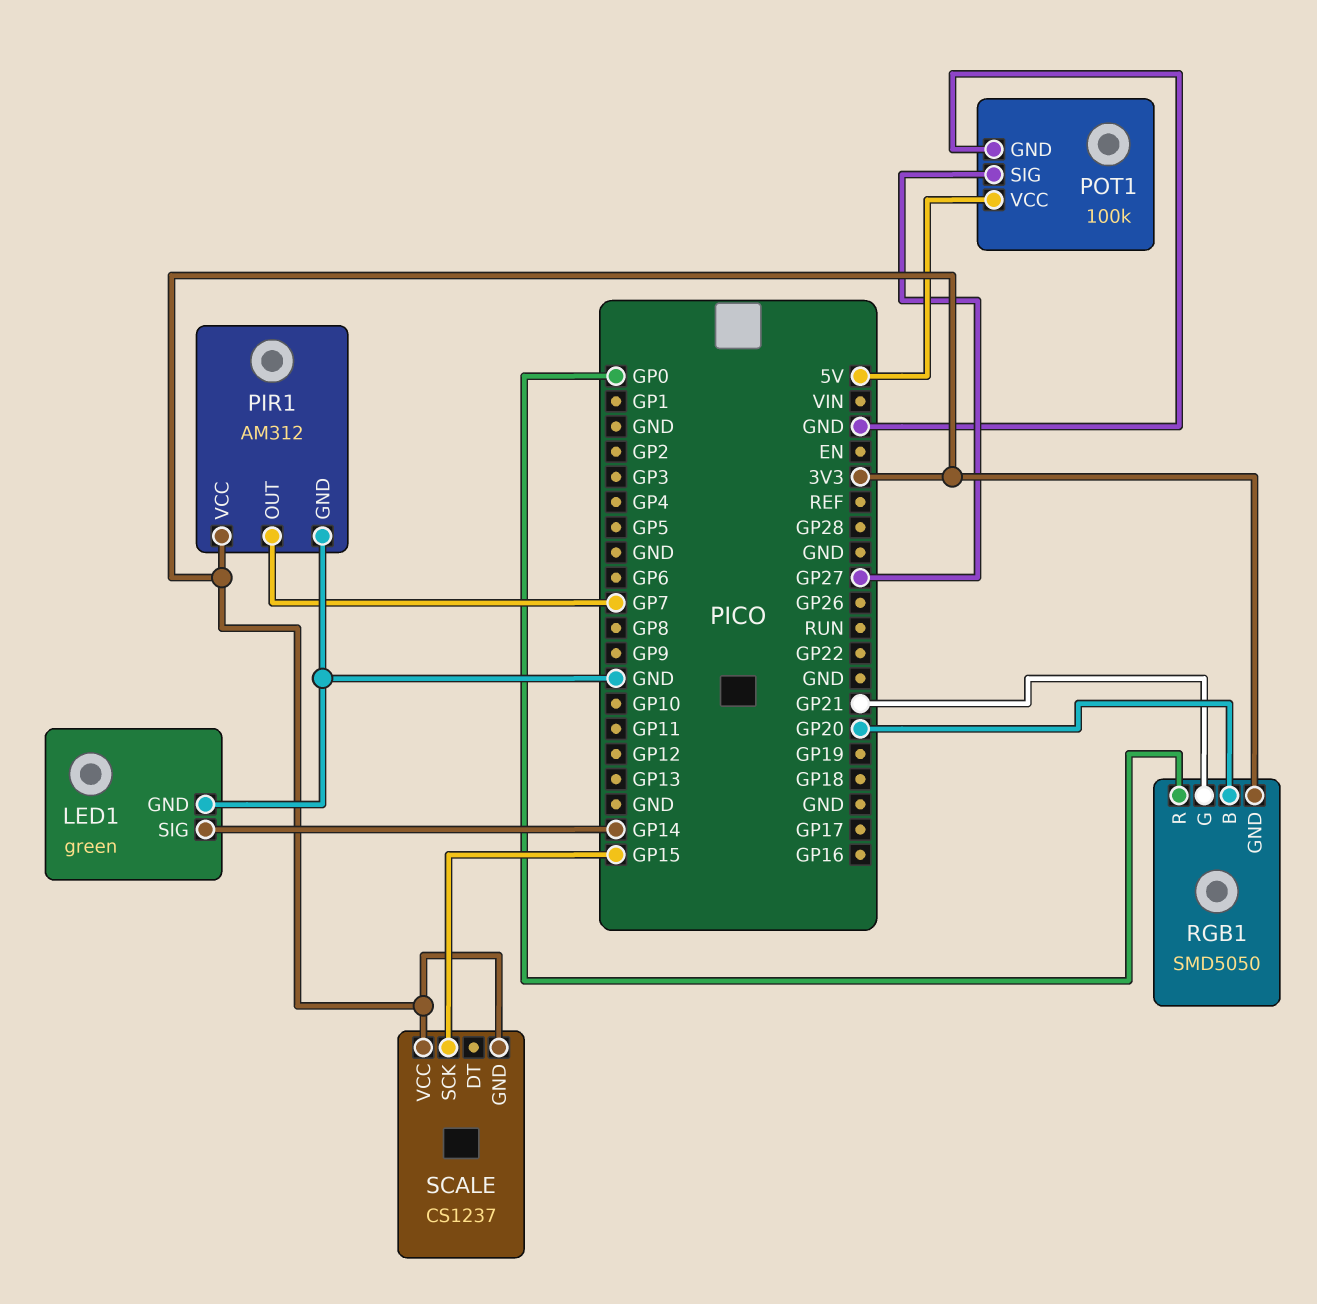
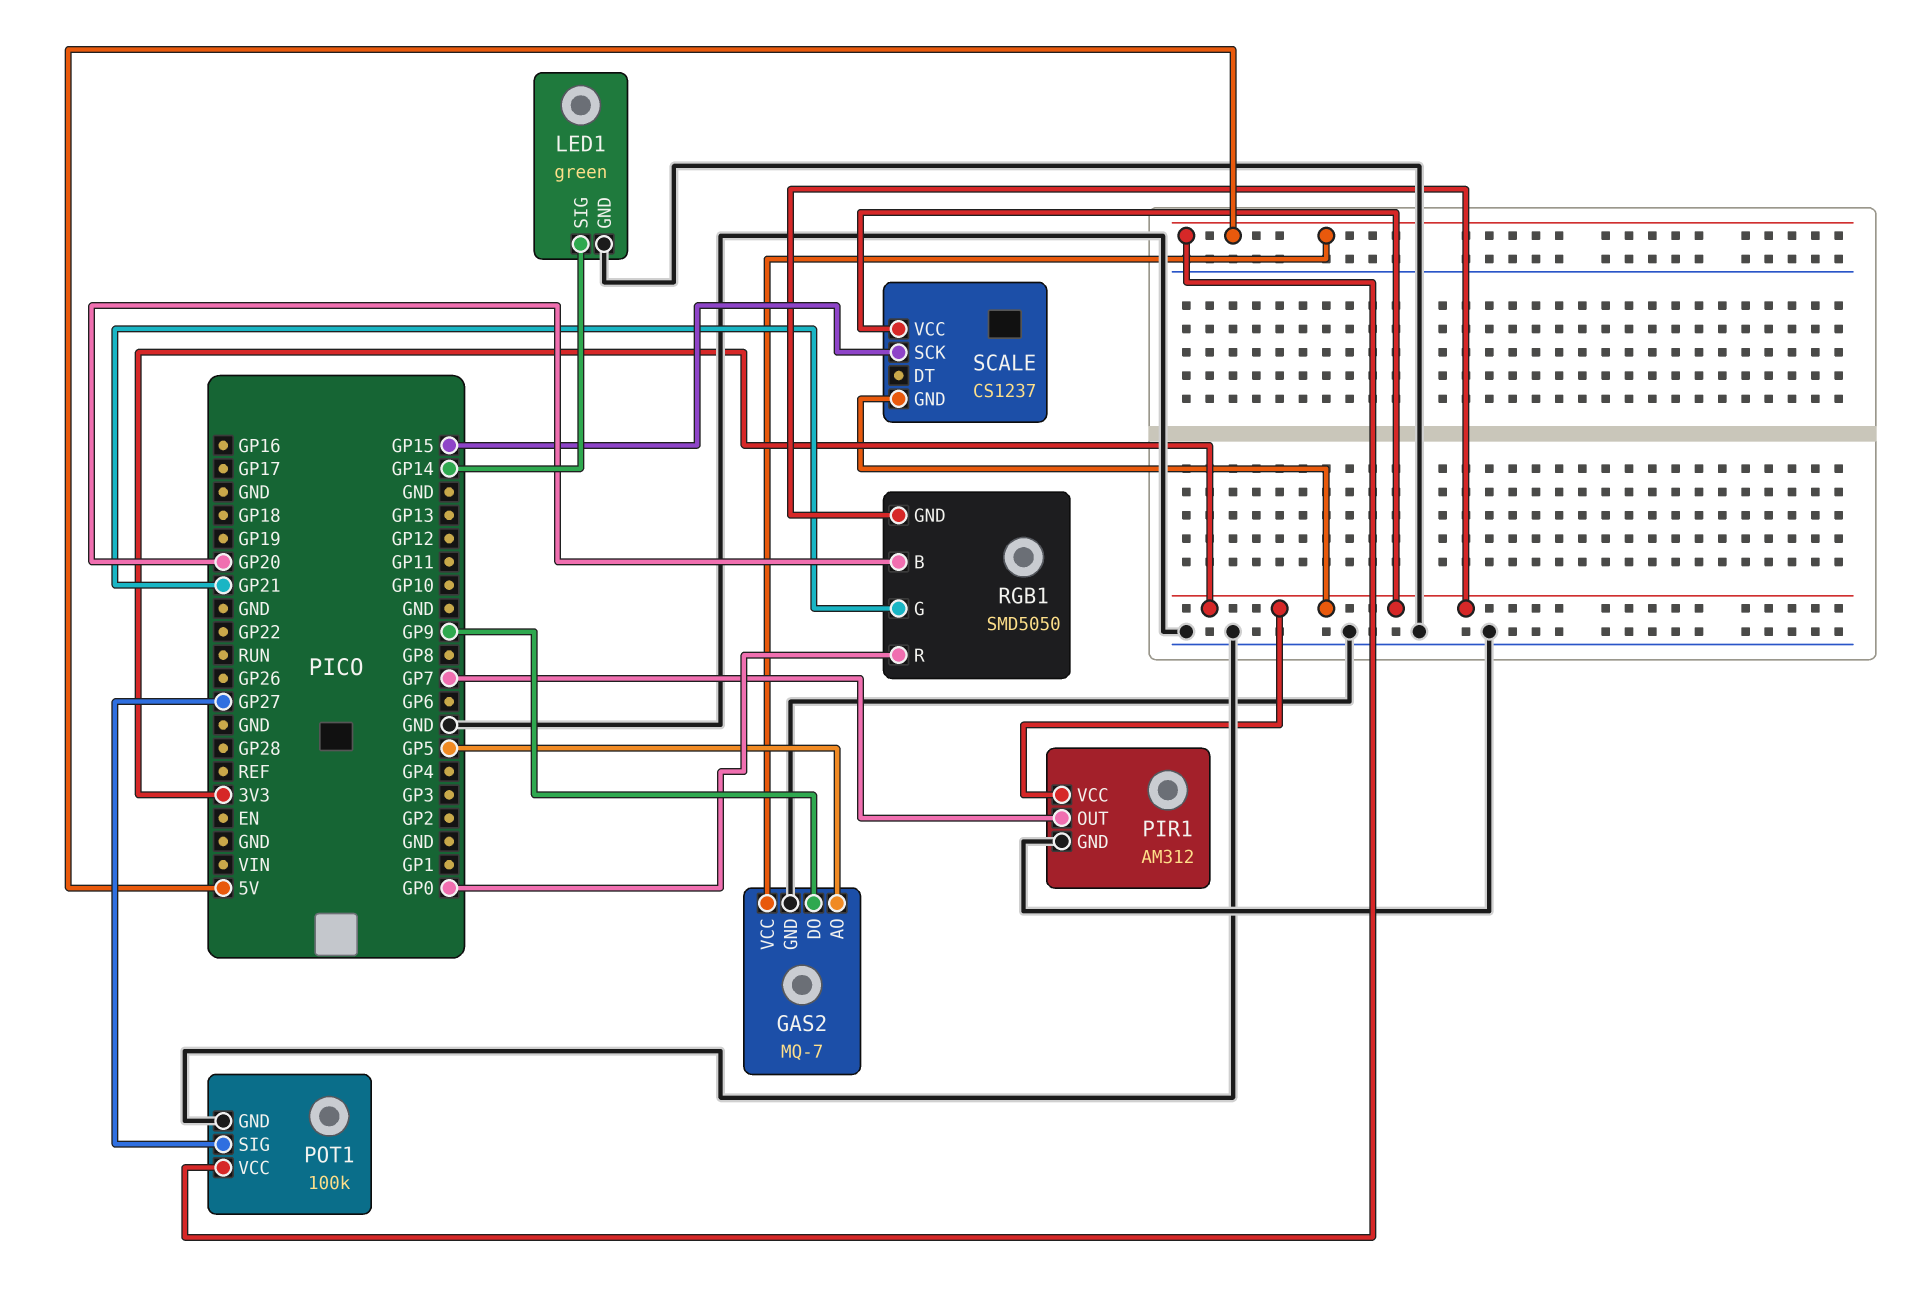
GAS2: none -> MQ-7
GAS2 pin AO: none -> GP5
GAS2 pin DO: none -> GP9
GAS2 pin GND: none -> GND
GAS2 pin VCC: none -> 5V

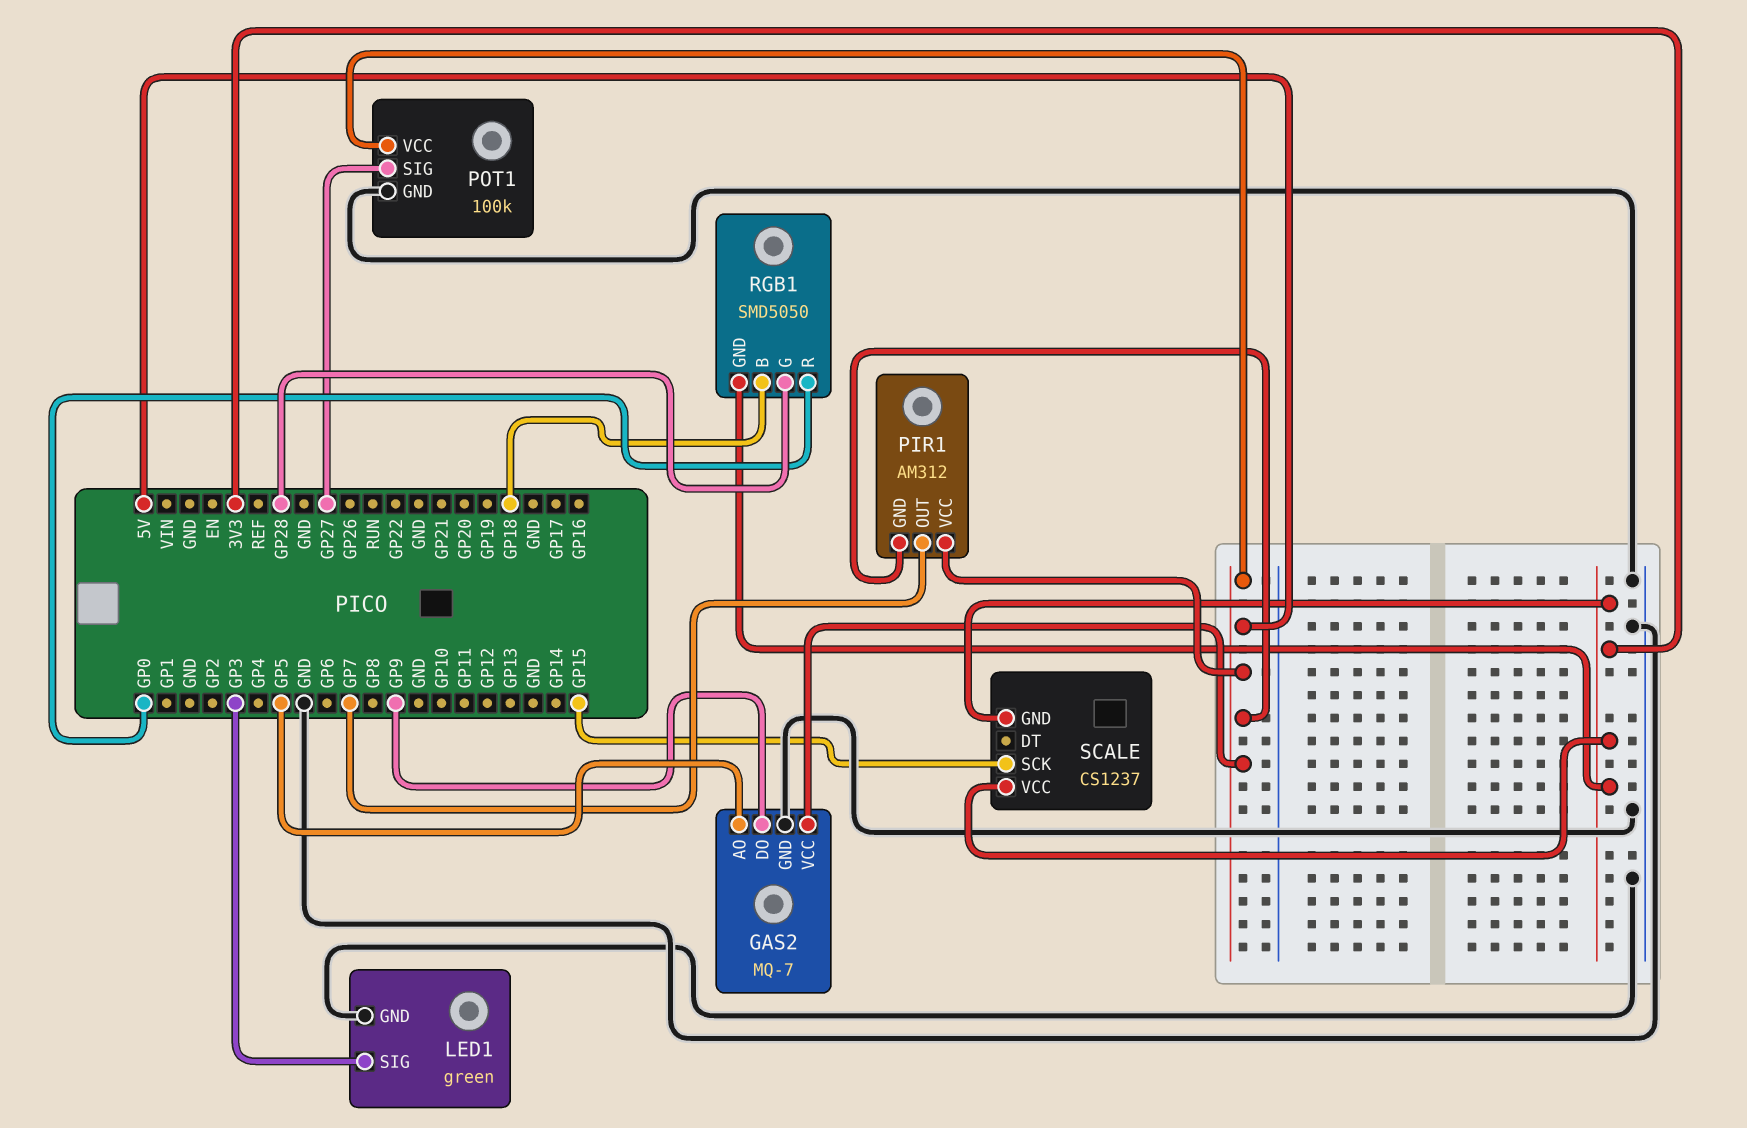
LED1 pin SIG: GP14 -> GP3
PIR1 pin GND: GND -> 5V
PIR1 pin VCC: 3V3 -> 5V
RGB1 pin B: GP20 -> GP18
RGB1 pin G: GP21 -> GP28

